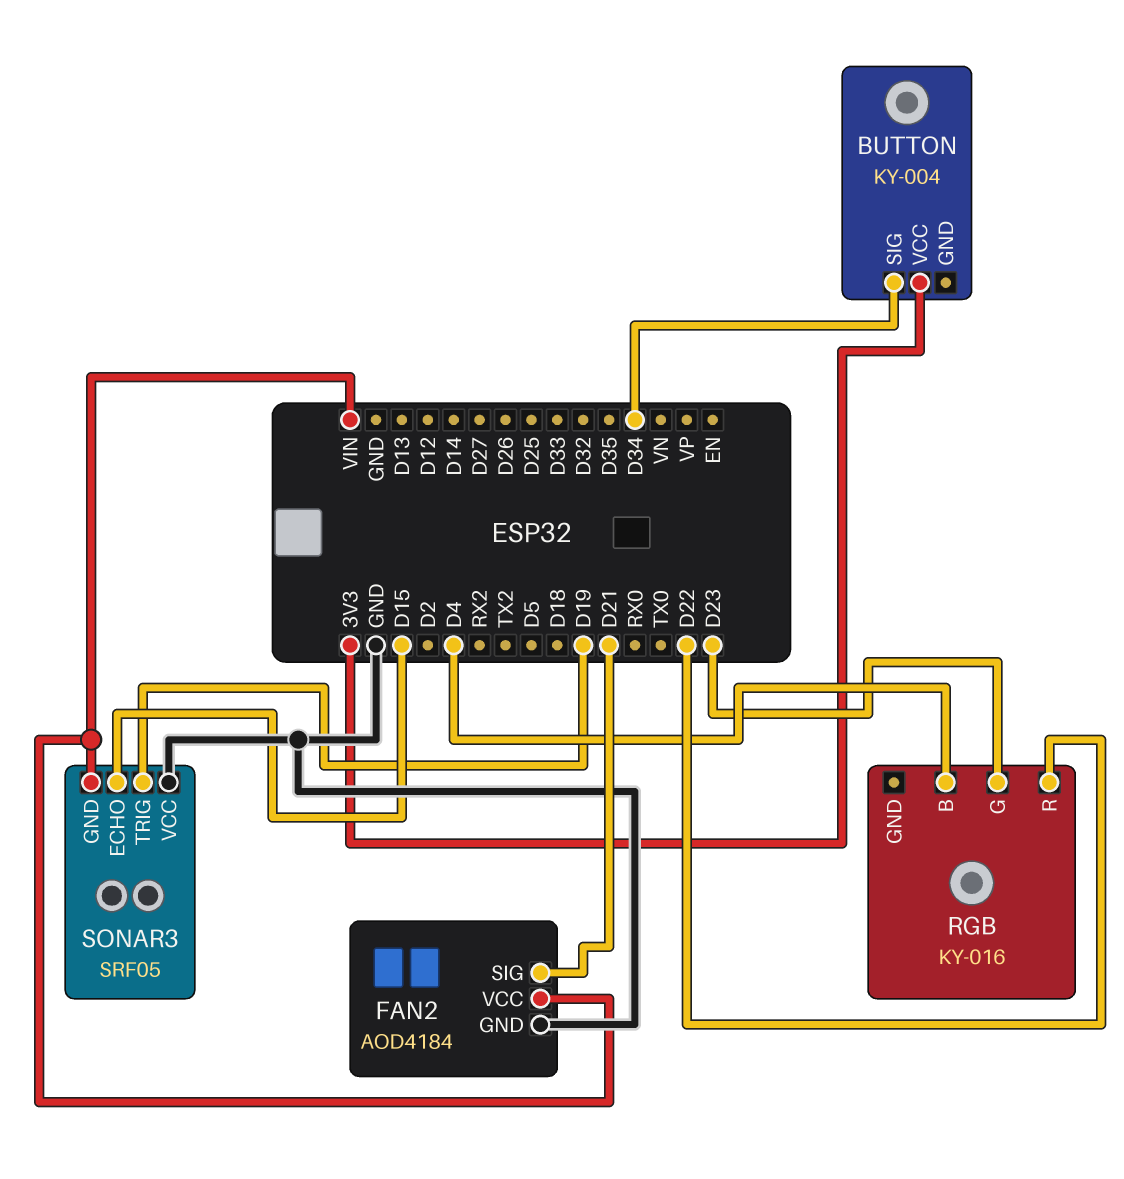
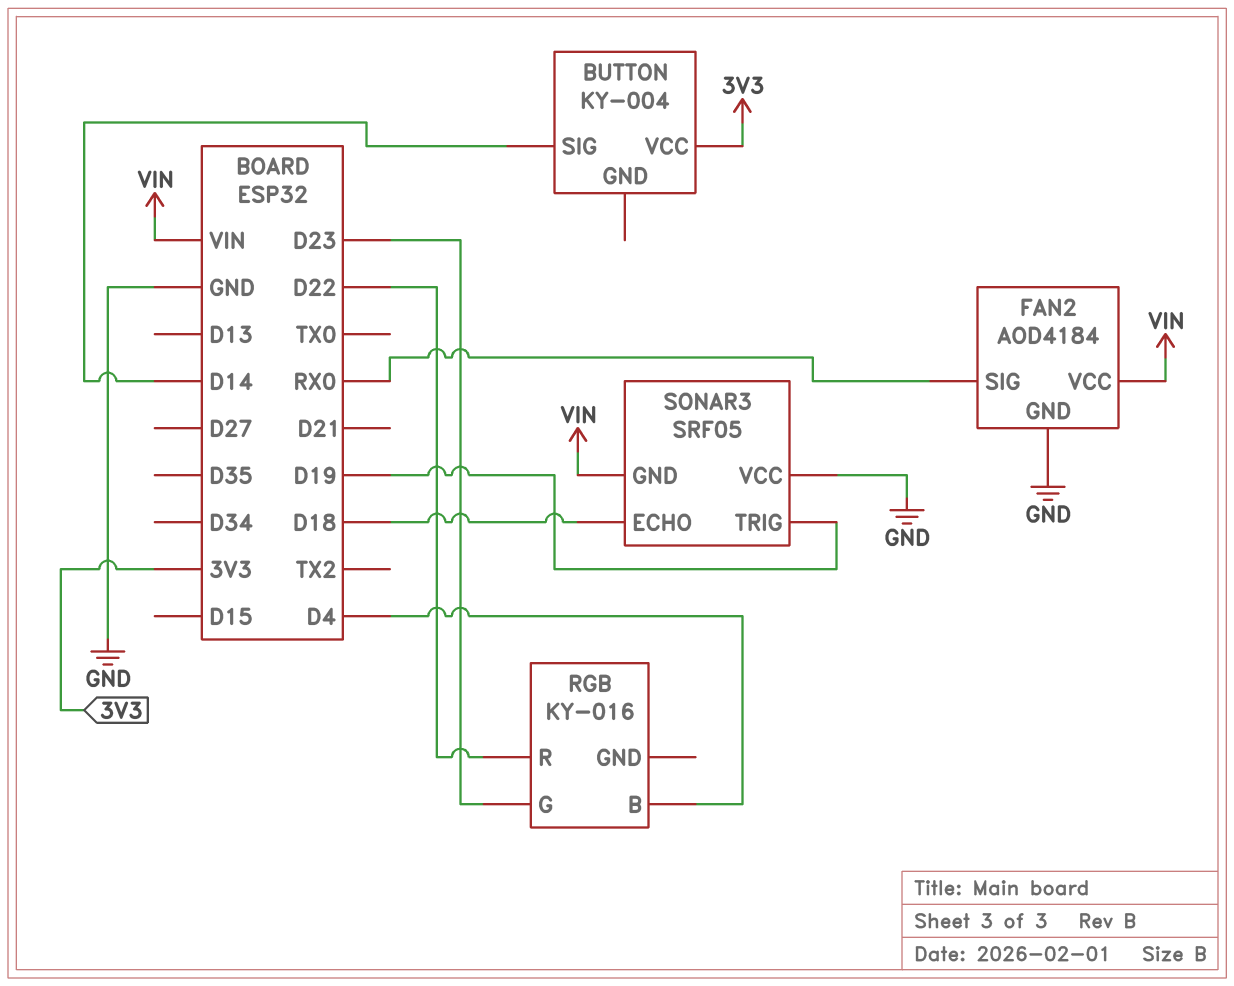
BUTTON pin SIG: D34 -> D14
FAN2 pin SIG: D21 -> RX0
SONAR3 pin ECHO: D15 -> D18

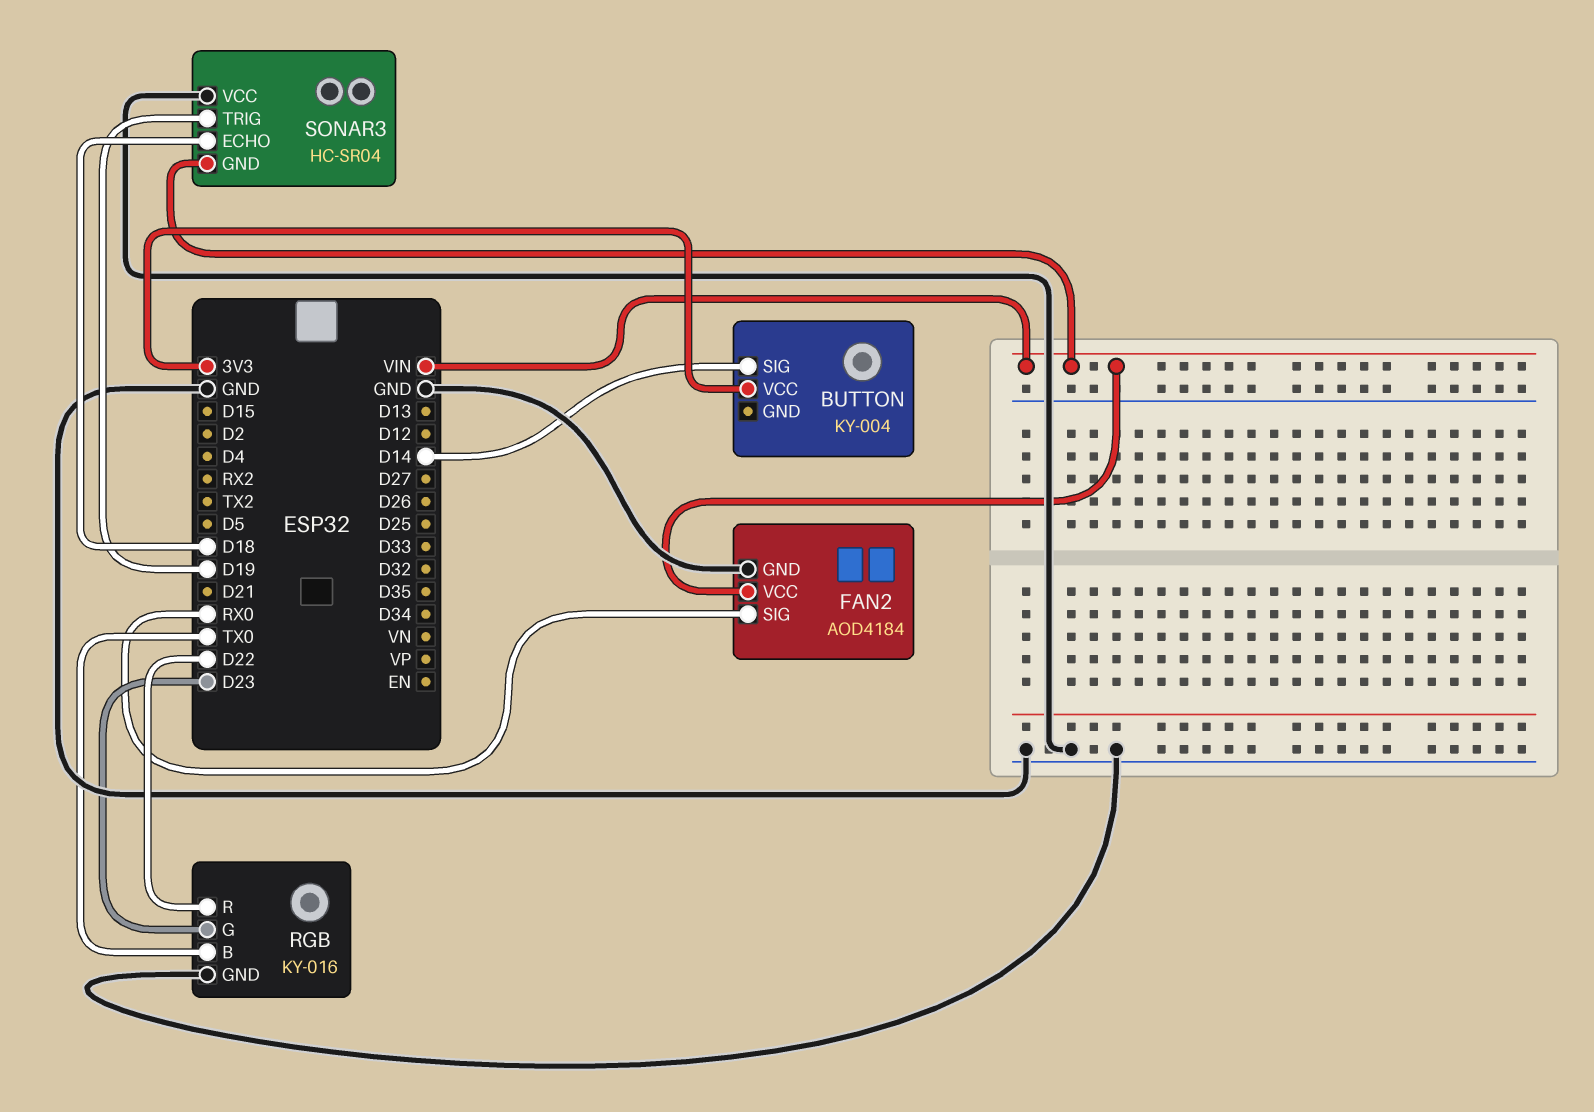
RGB pin B: D4 -> TX0
RGB pin GND: none -> GND
SONAR3: SRF05 -> HC-SR04

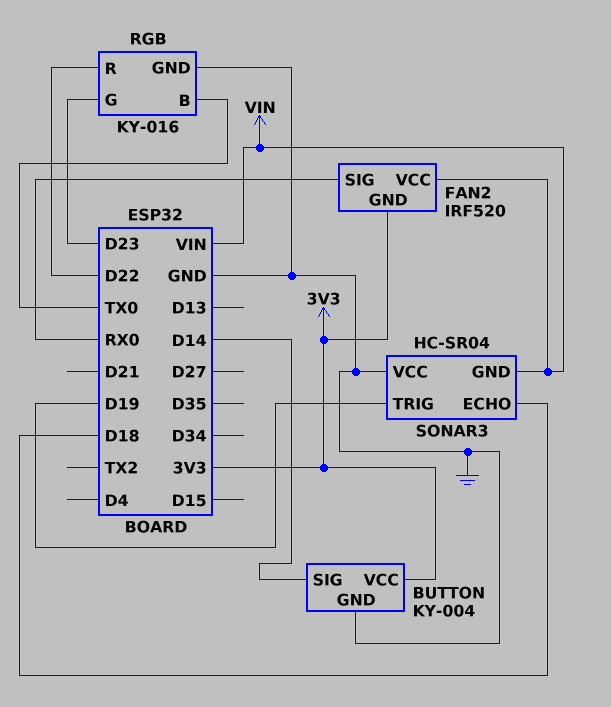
BUTTON pin GND: none -> GND
FAN2: AOD4184 -> IRF520
FAN2 pin GND: GND -> 3V3

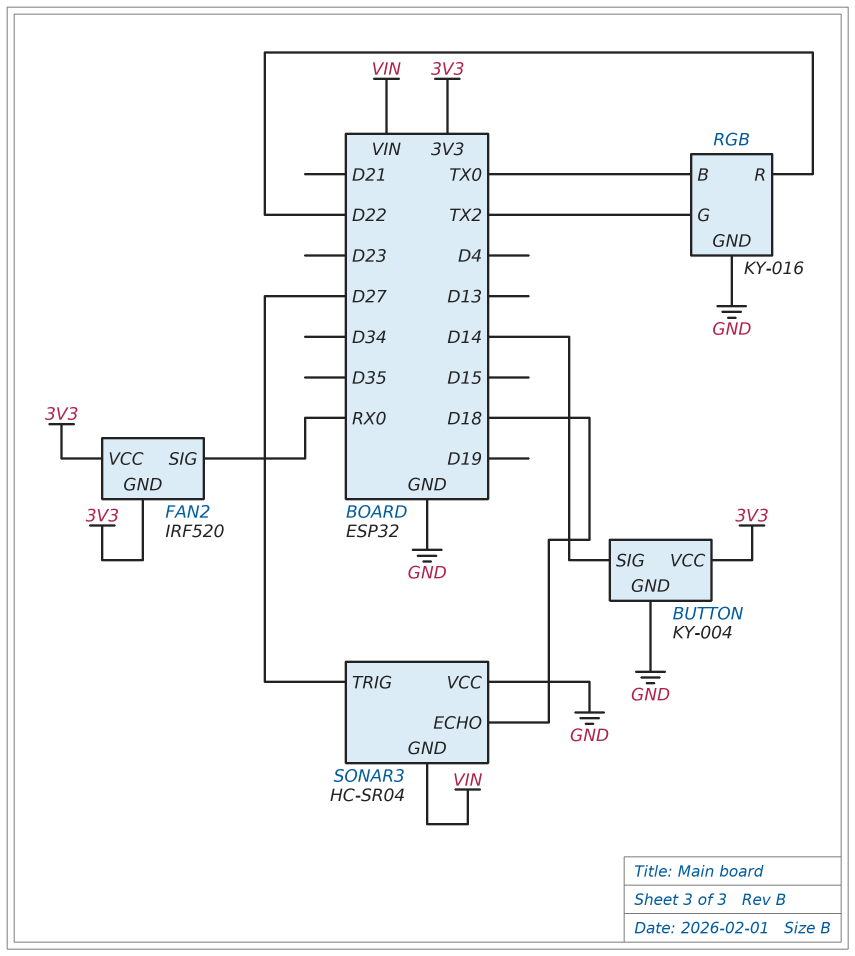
FAN2 pin VCC: VIN -> 3V3
RGB pin G: D23 -> TX2
SONAR3 pin TRIG: D19 -> D27

